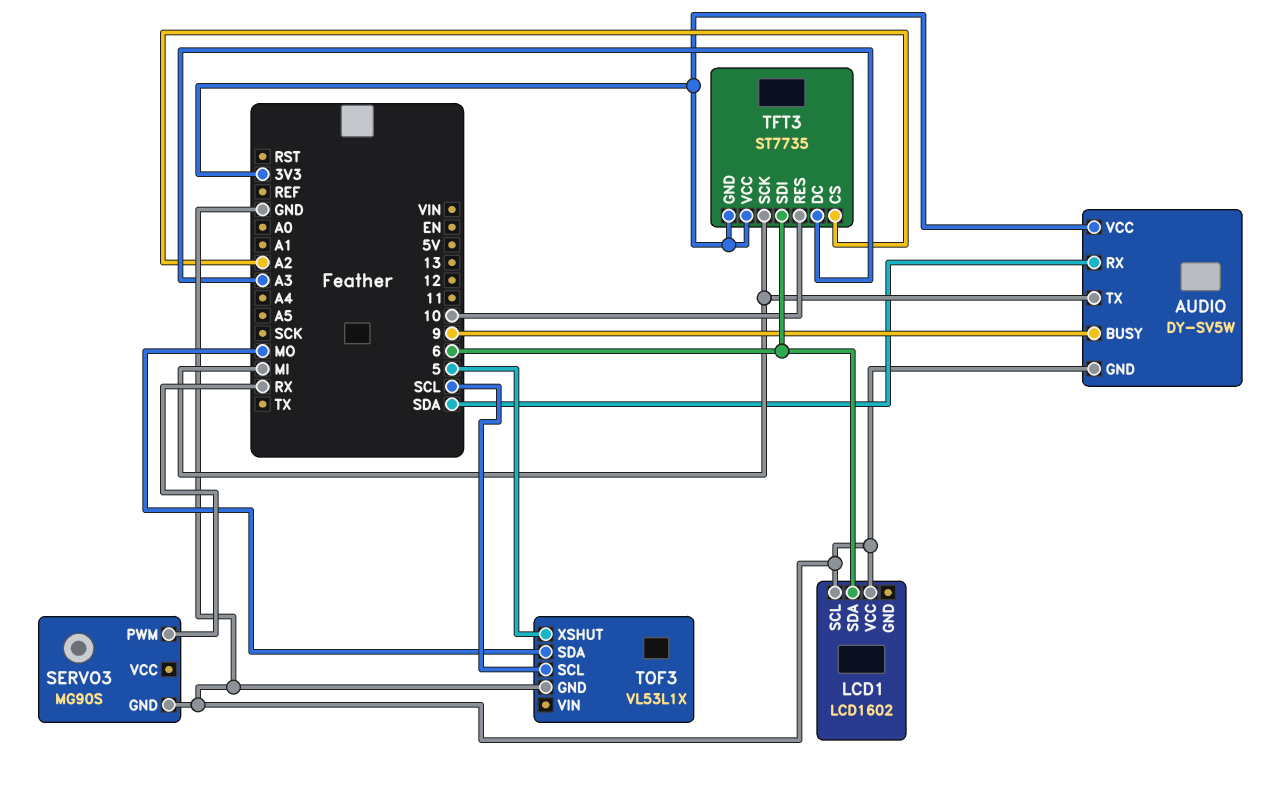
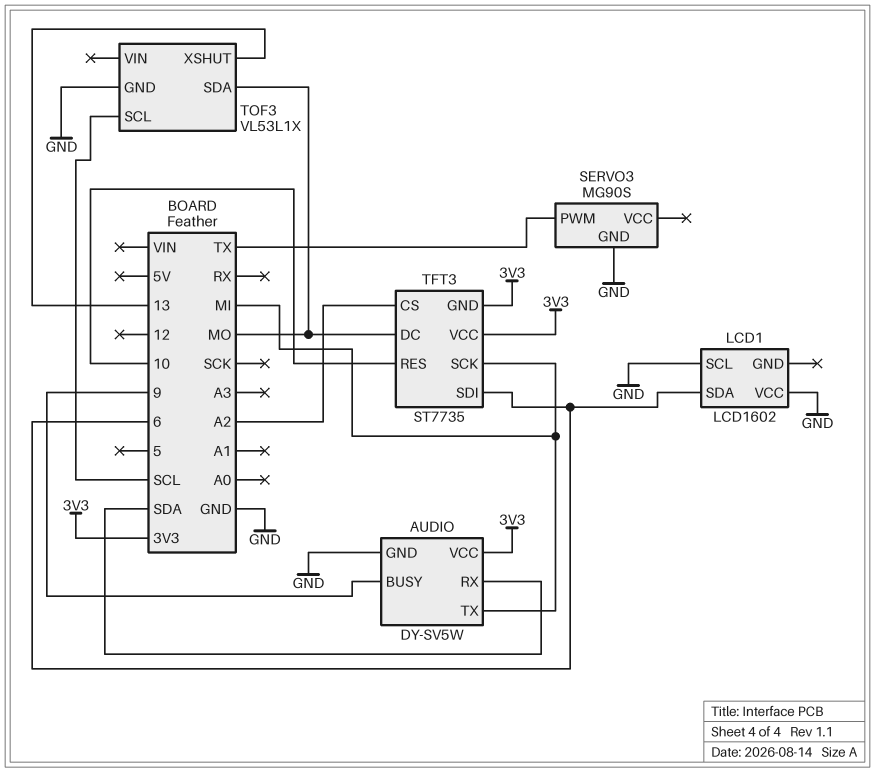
SERVO3 pin PWM: RX -> TX
TFT3 pin DC: A3 -> MO
TOF3 pin XSHUT: 5 -> 13

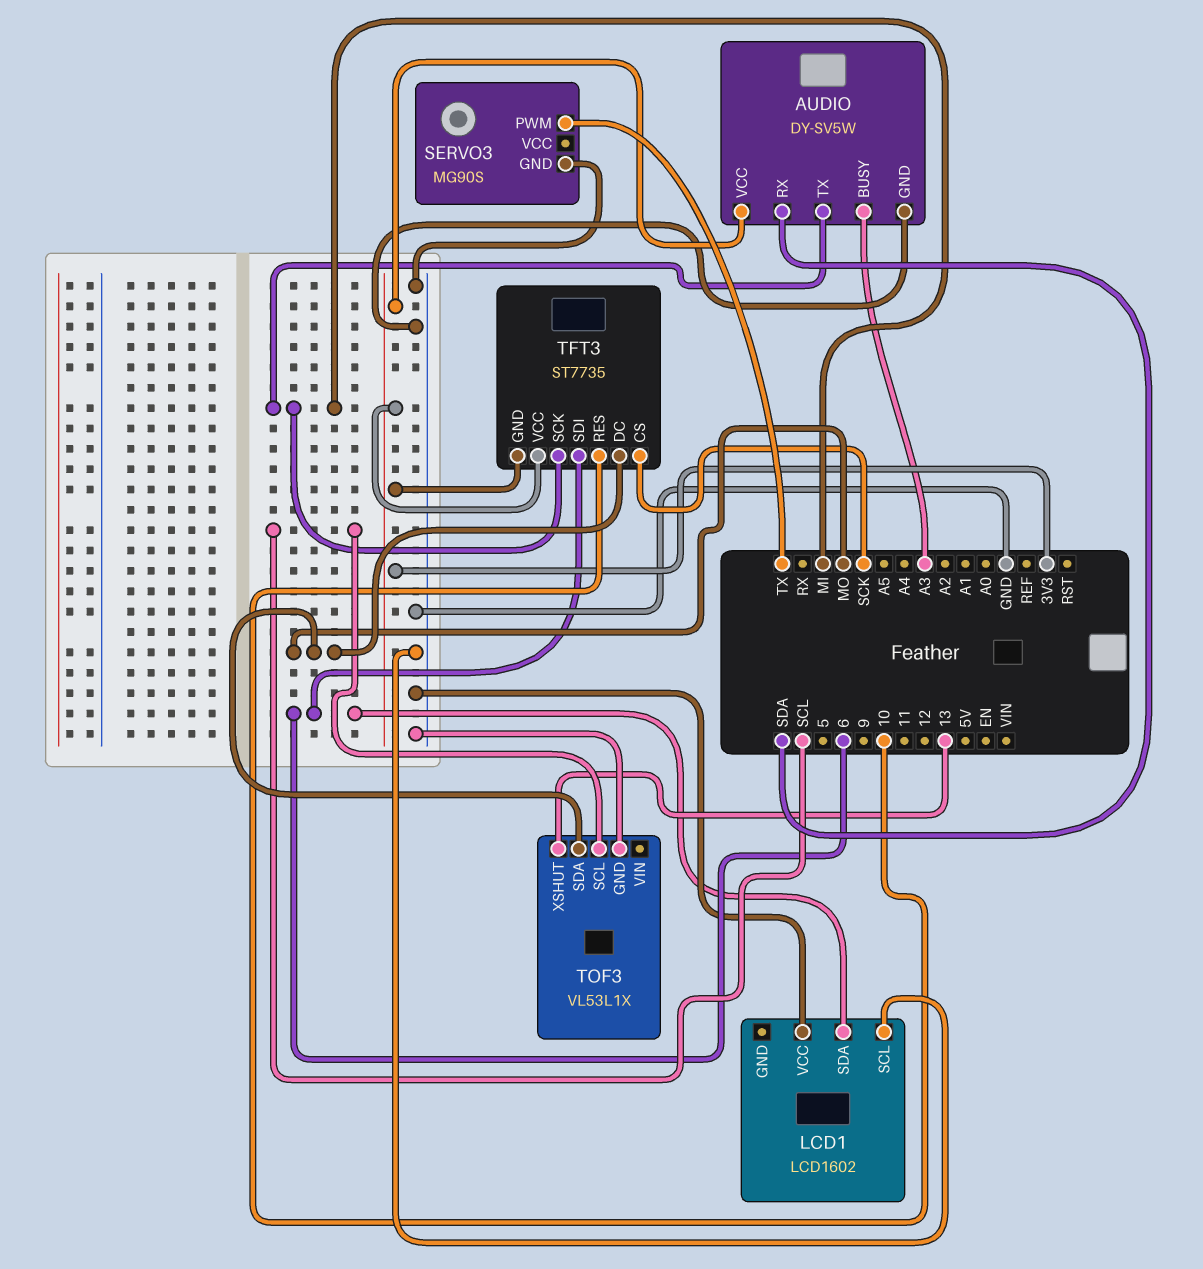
AUDIO pin BUSY: 9 -> A3
TFT3 pin CS: A2 -> SCK

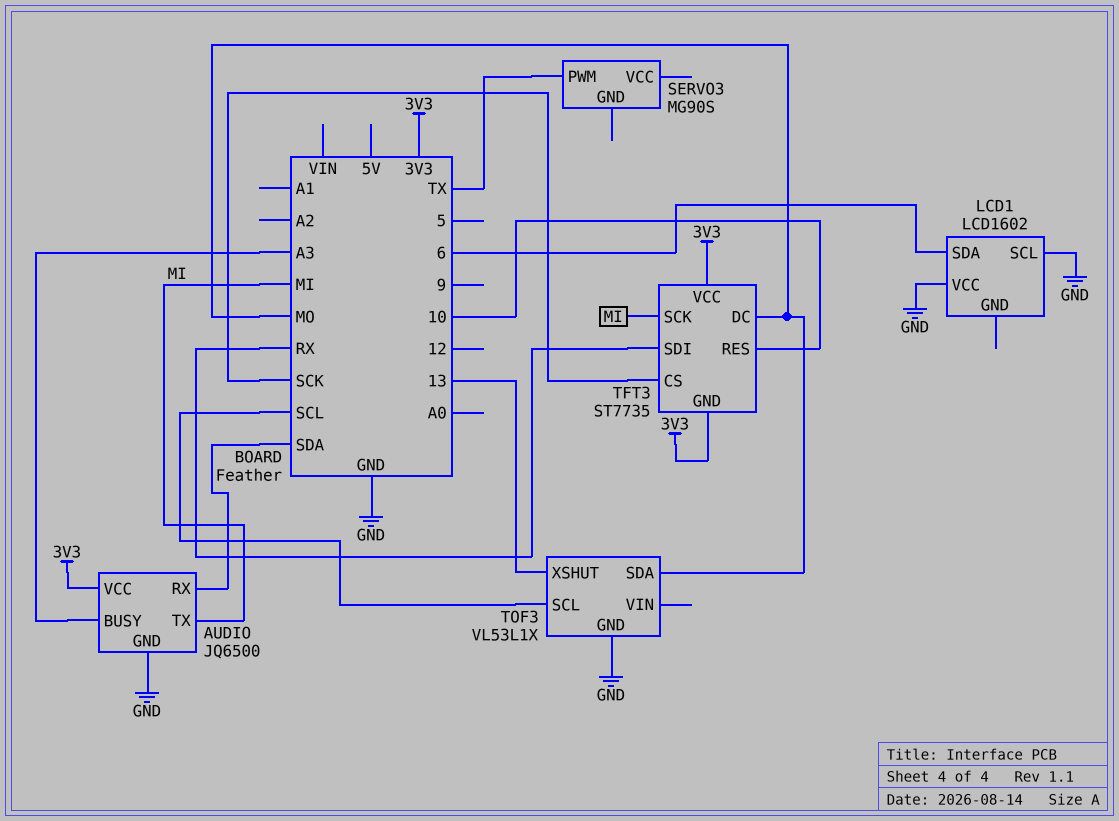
AUDIO: DY-SV5W -> JQ6500
SERVO3 pin GND: GND -> none
TFT3 pin SDI: 6 -> RX

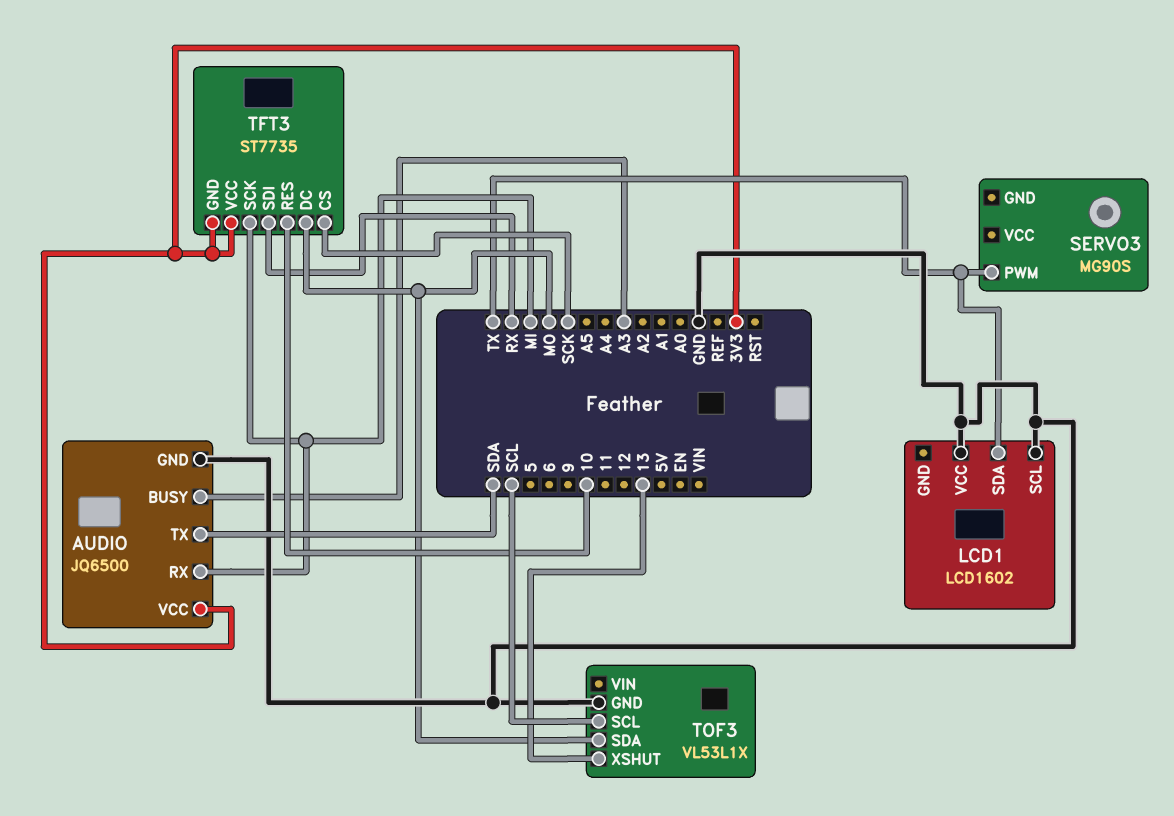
AUDIO pin RX: SDA -> MI
AUDIO pin TX: MI -> SDA
LCD1 pin SDA: 6 -> TX

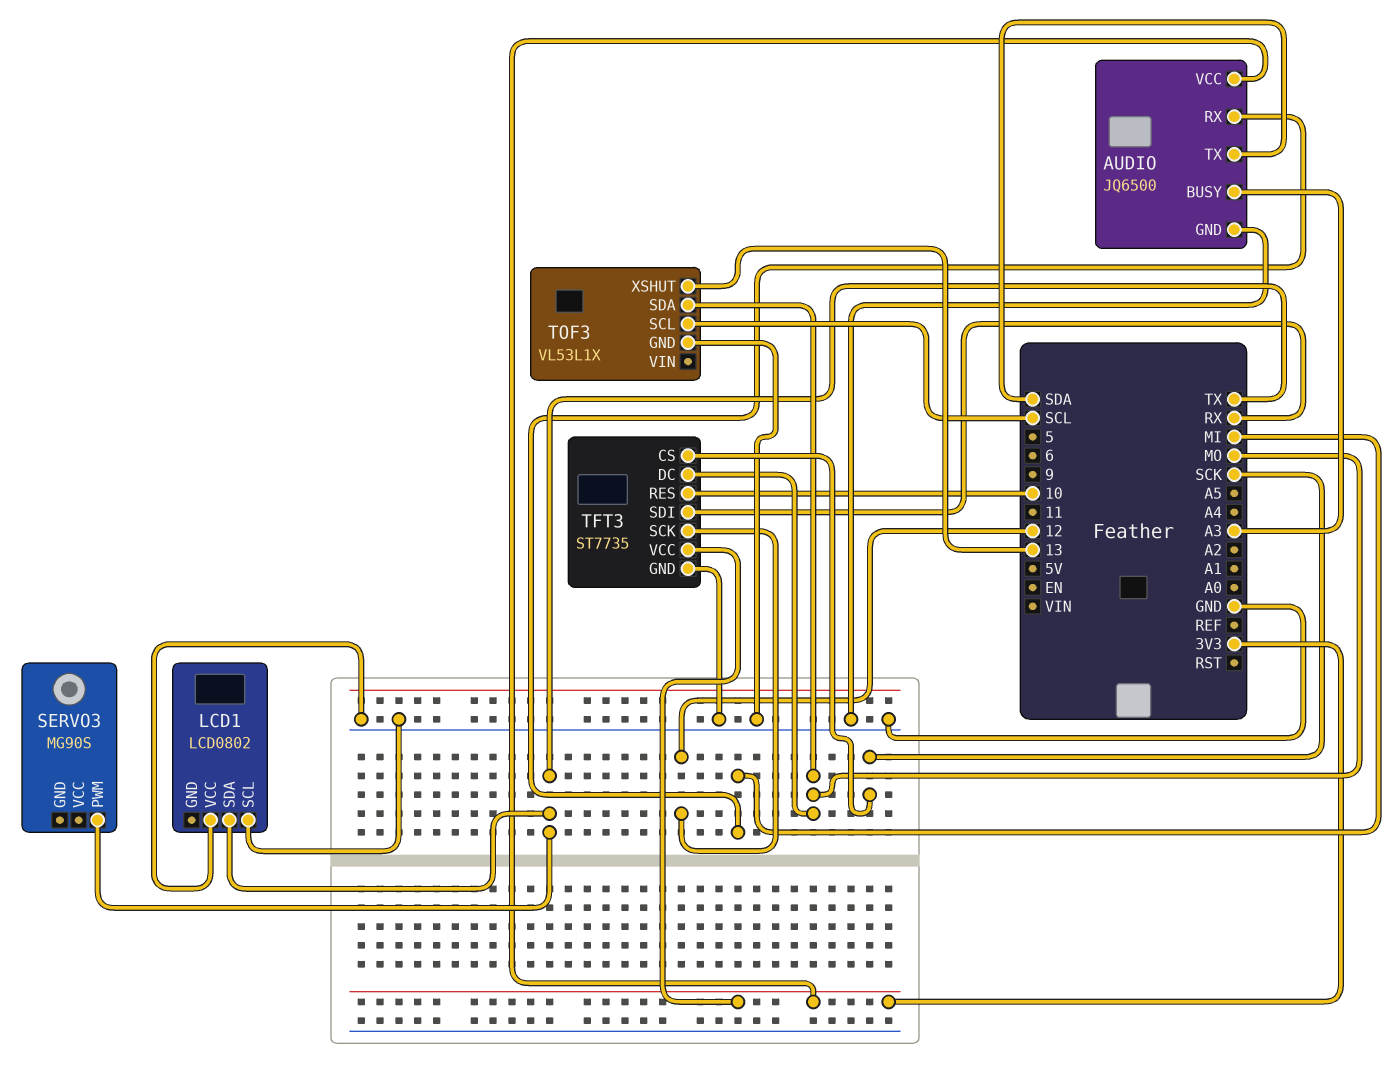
LCD1: LCD1602 -> LCD0802
TFT3 pin GND: 3V3 -> GND
TFT3 pin SCK: MI -> 12

